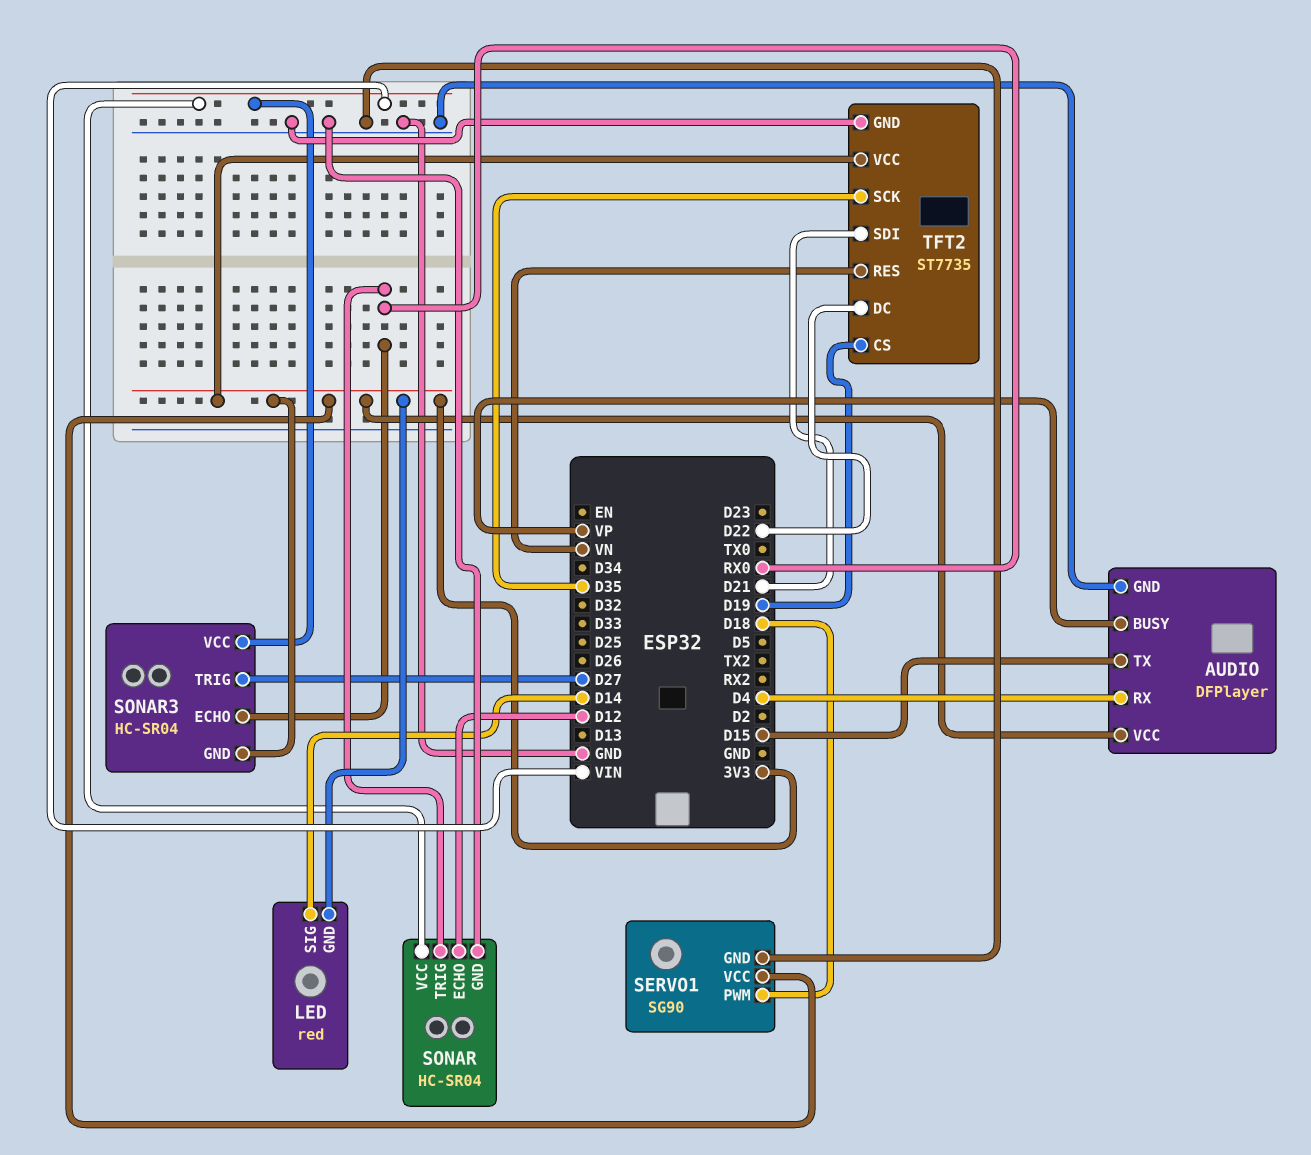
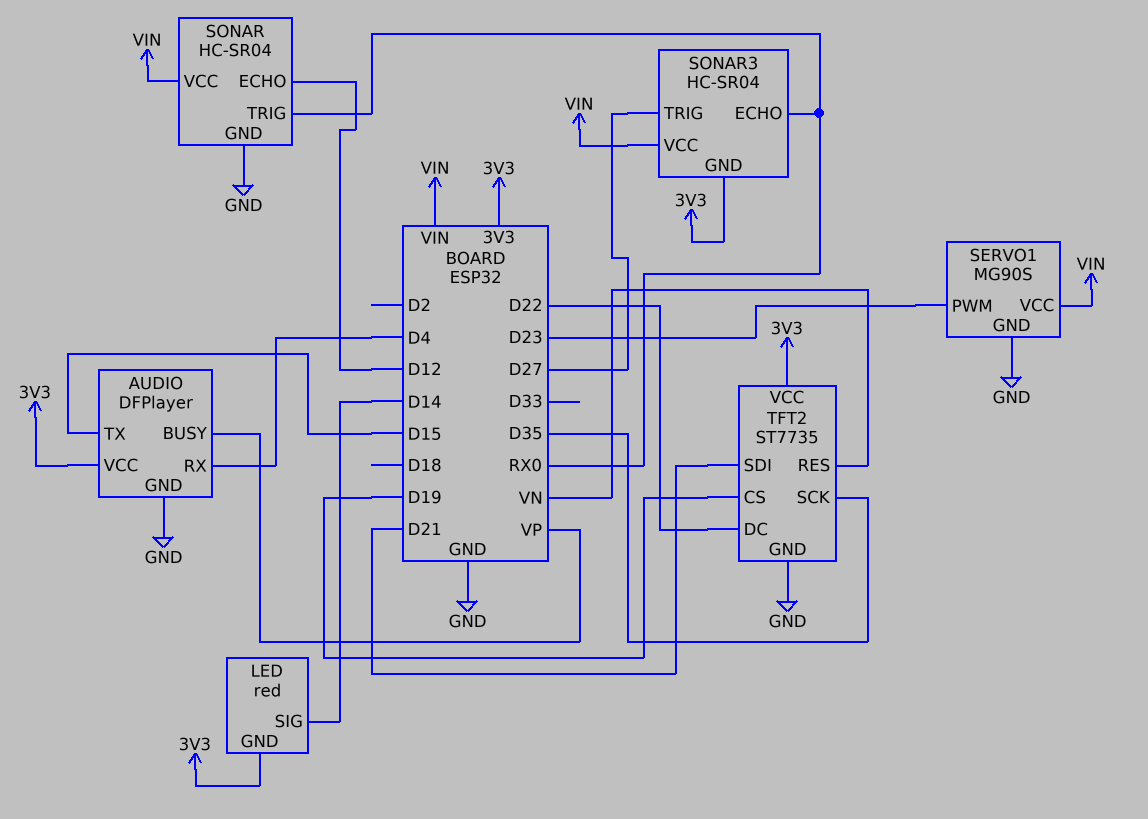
SERVO1: SG90 -> MG90S
SERVO1 pin PWM: D18 -> D23
SERVO1 pin VCC: 3V3 -> VIN

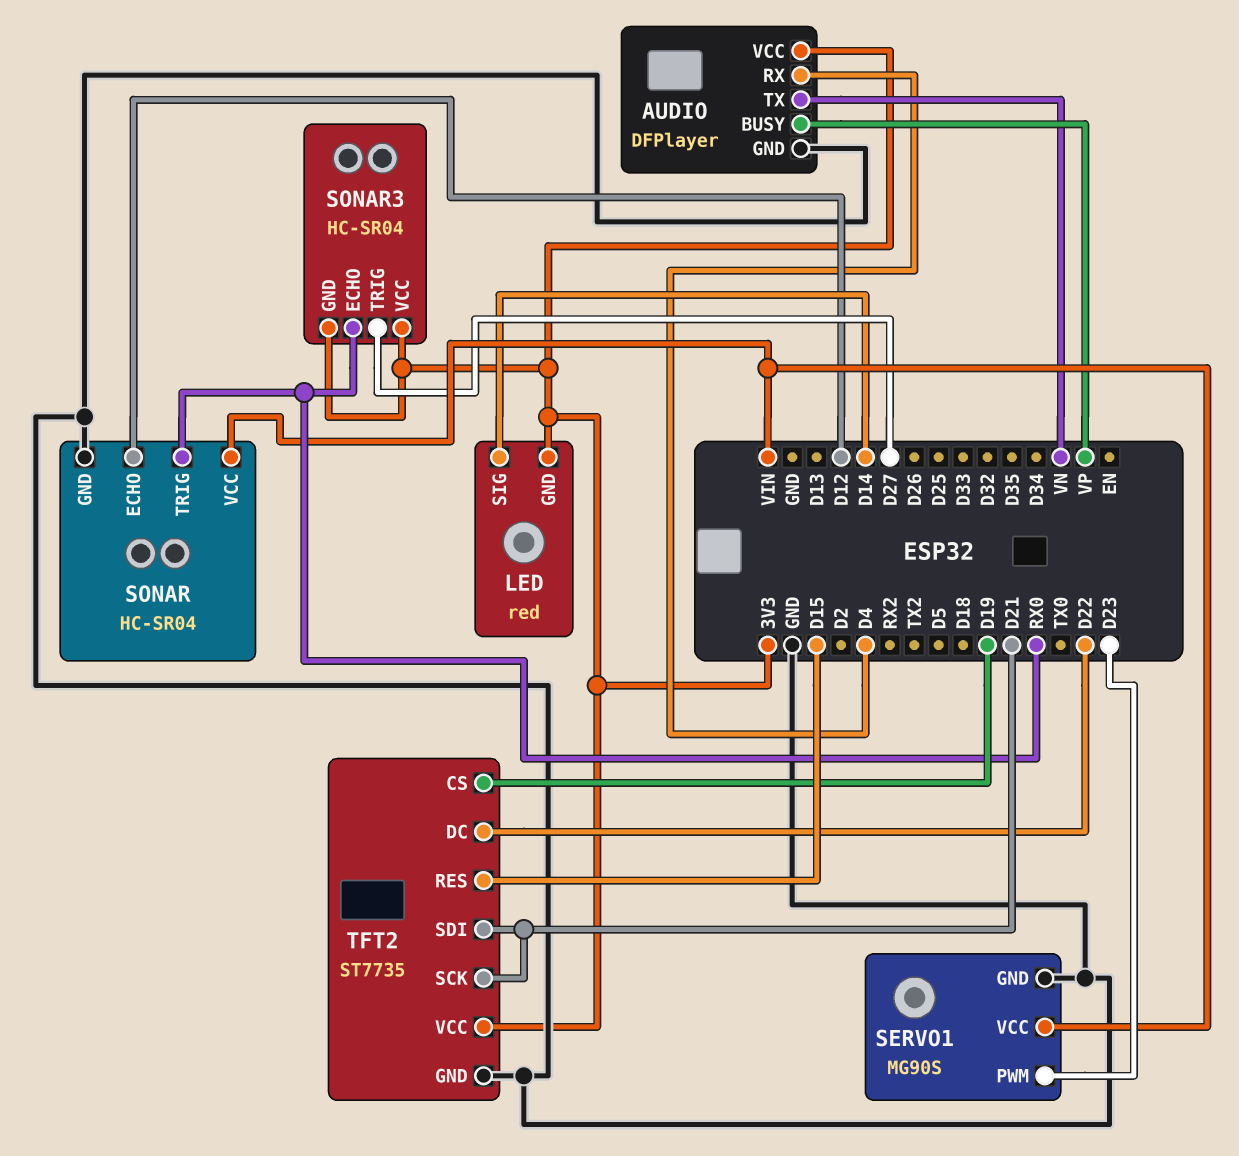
AUDIO pin TX: D15 -> VN
SONAR3 pin VCC: VIN -> 3V3
TFT2 pin RES: VN -> D15
TFT2 pin SCK: D35 -> D21

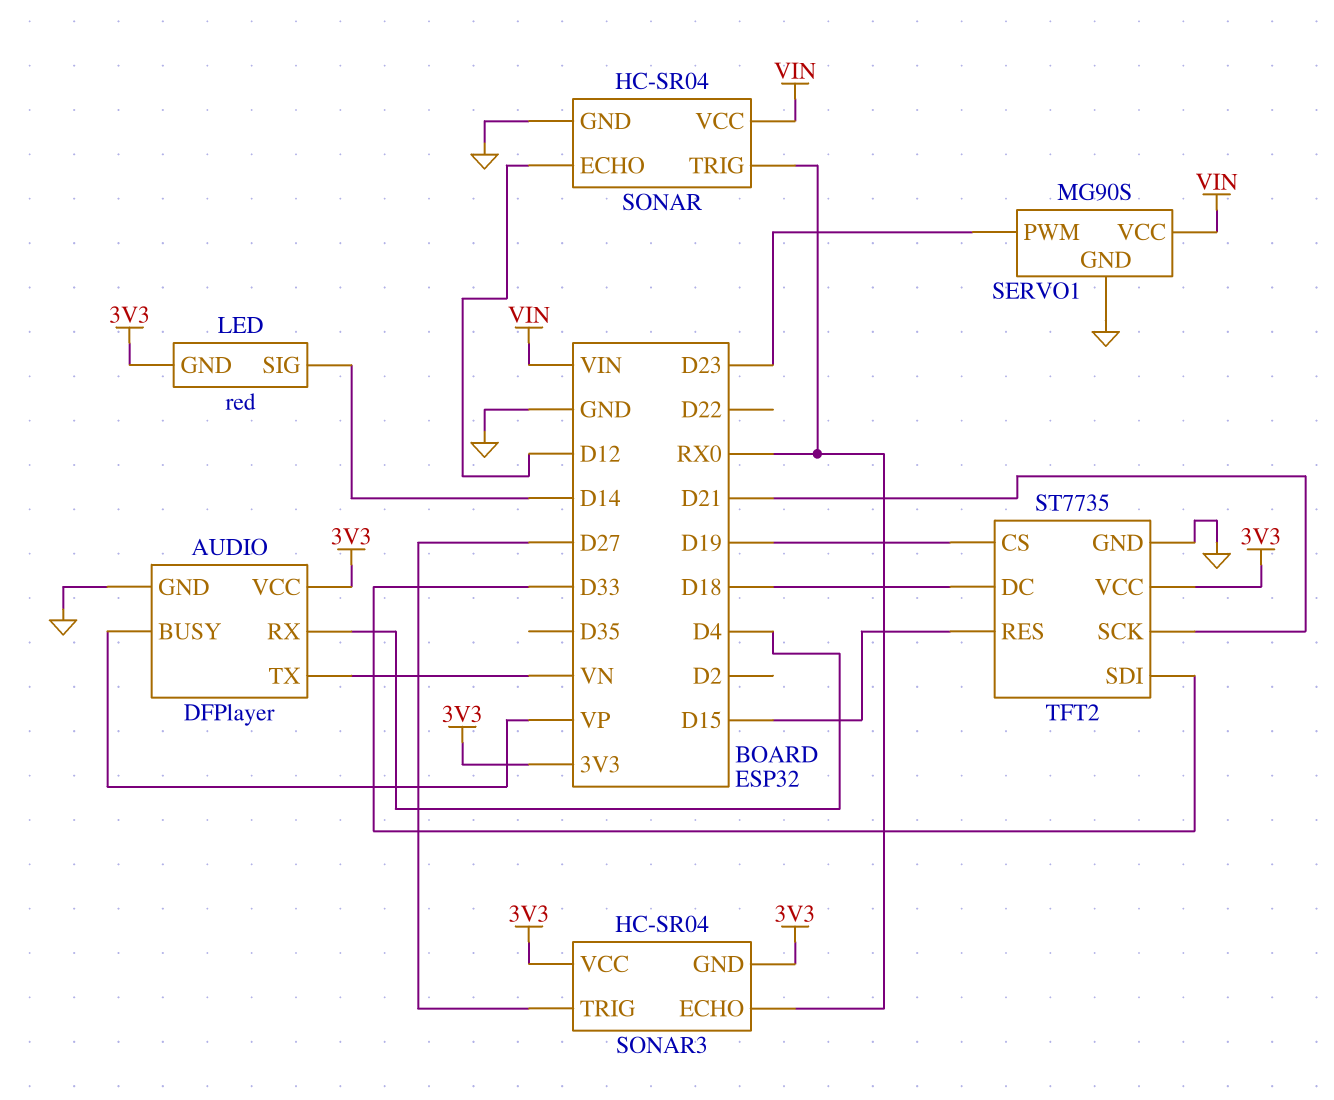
TFT2 pin DC: D22 -> D18
TFT2 pin SDI: D21 -> D33

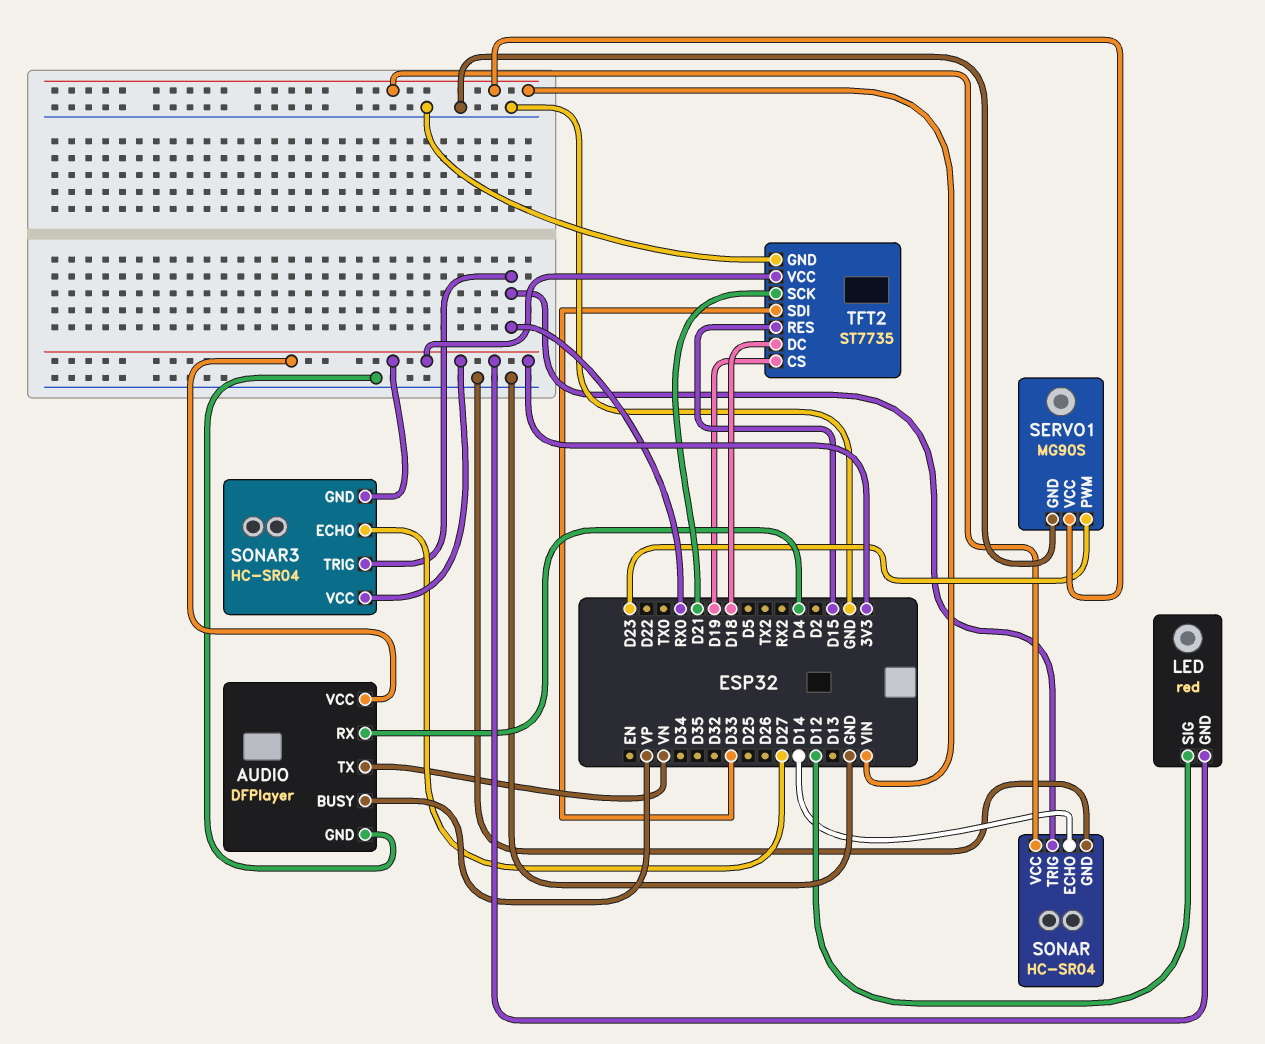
LED pin SIG: D14 -> D12
SONAR pin ECHO: D12 -> D14
SONAR3 pin ECHO: RX0 -> D27
SONAR3 pin TRIG: D27 -> RX0

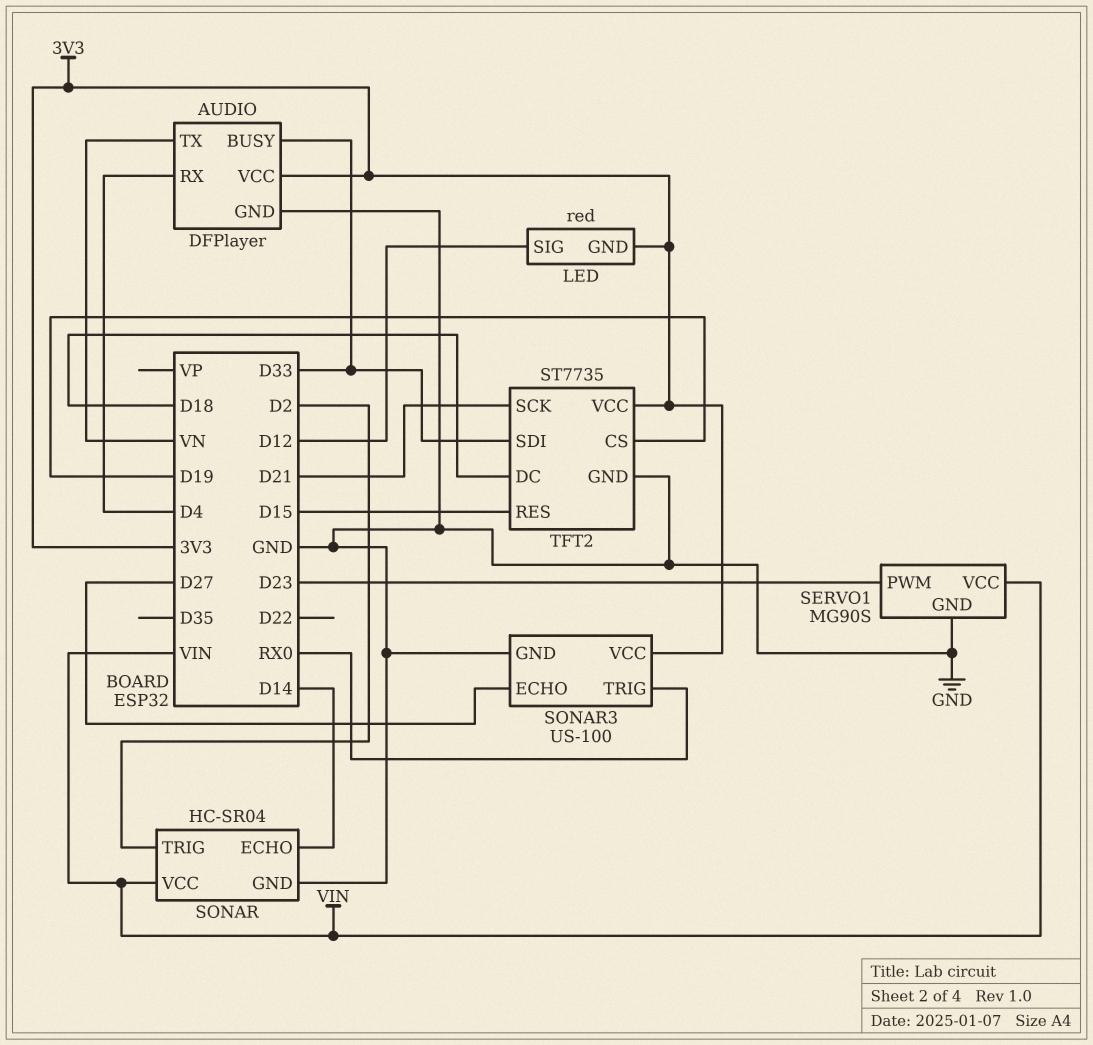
AUDIO pin BUSY: VP -> D33
SONAR pin TRIG: RX0 -> D2
SONAR3: HC-SR04 -> US-100
SONAR3 pin GND: 3V3 -> GND

